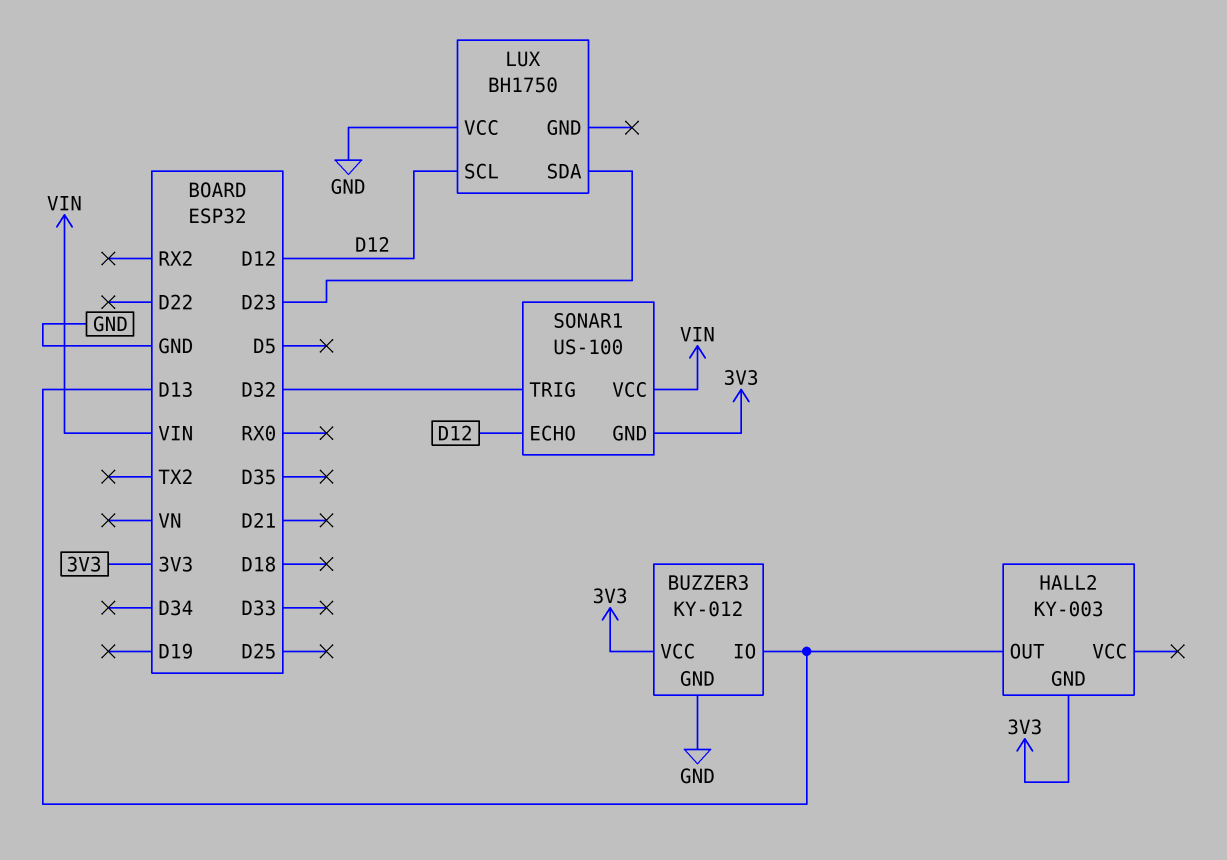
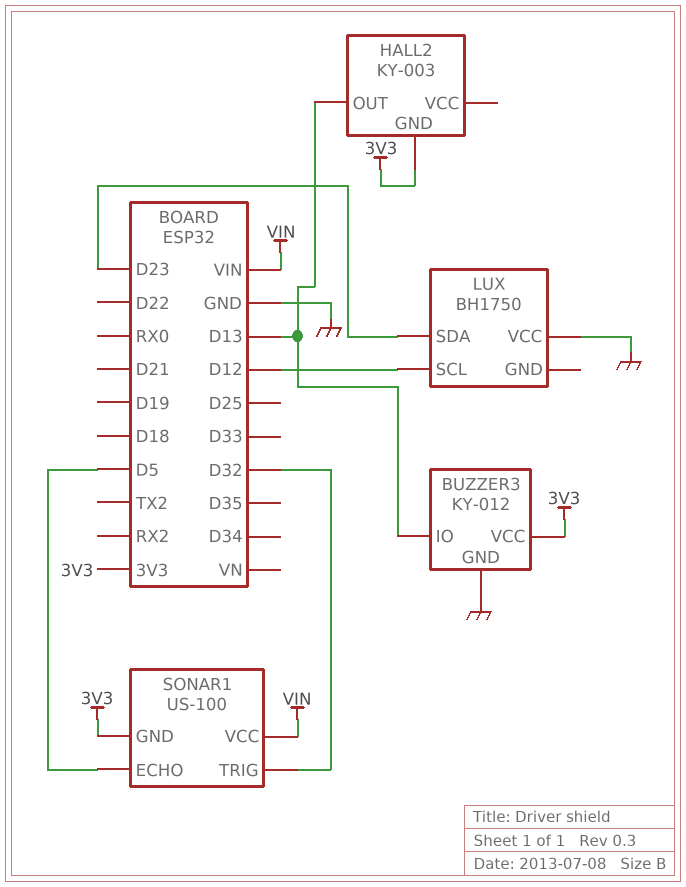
SONAR1 pin ECHO: D12 -> D5

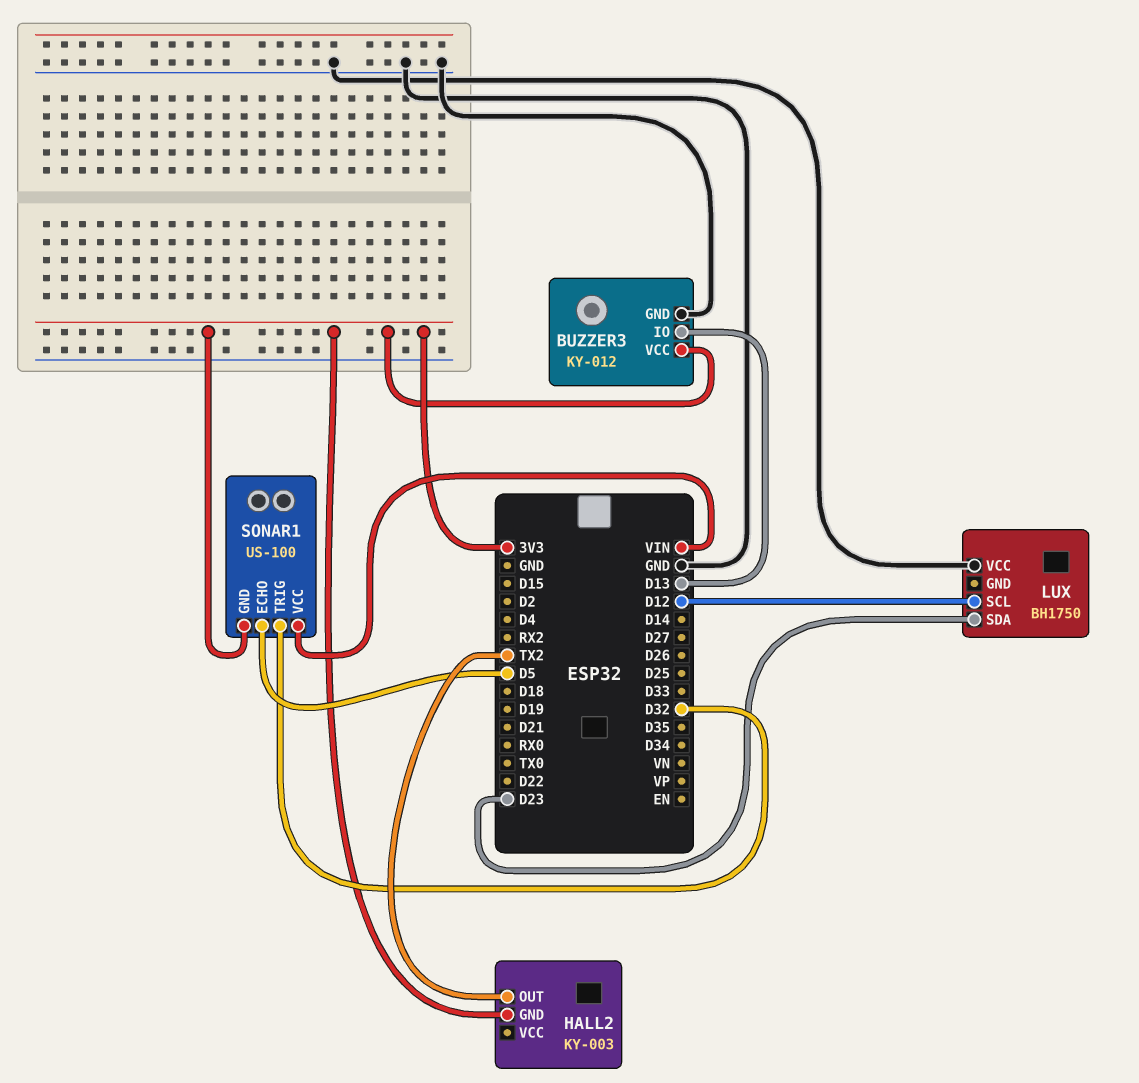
HALL2 pin OUT: D13 -> TX2

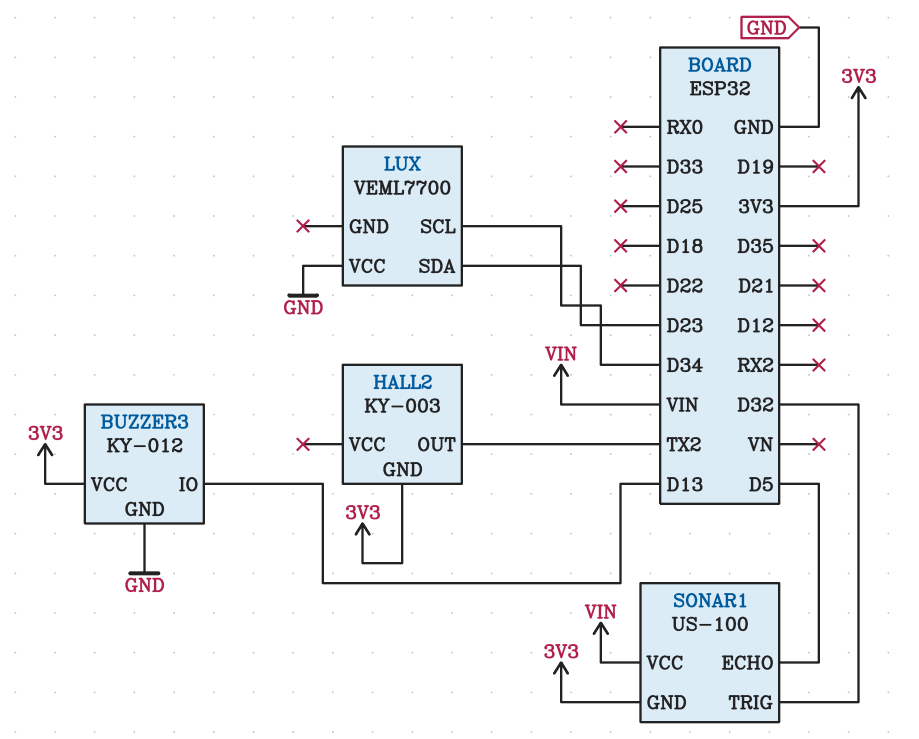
LUX: BH1750 -> VEML7700
LUX pin SCL: D12 -> D34

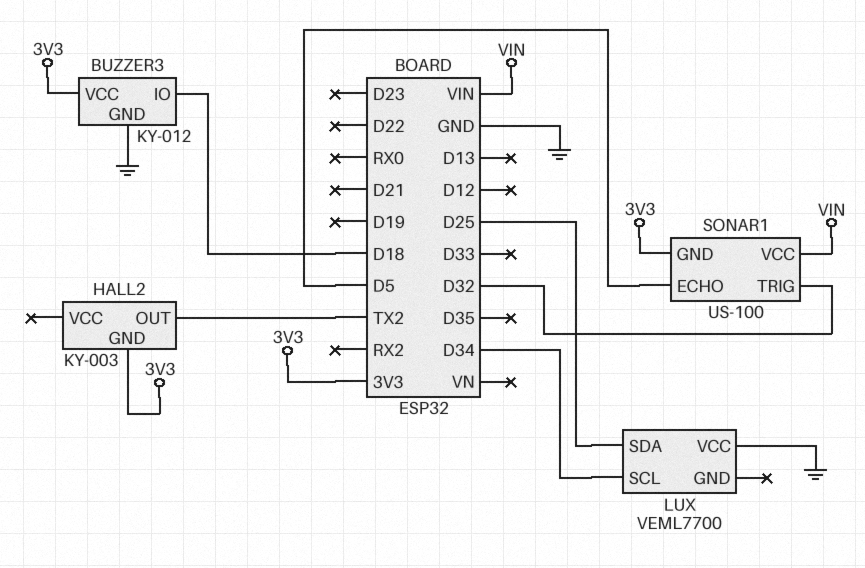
BUZZER3 pin IO: D13 -> D18
LUX pin SDA: D23 -> D25

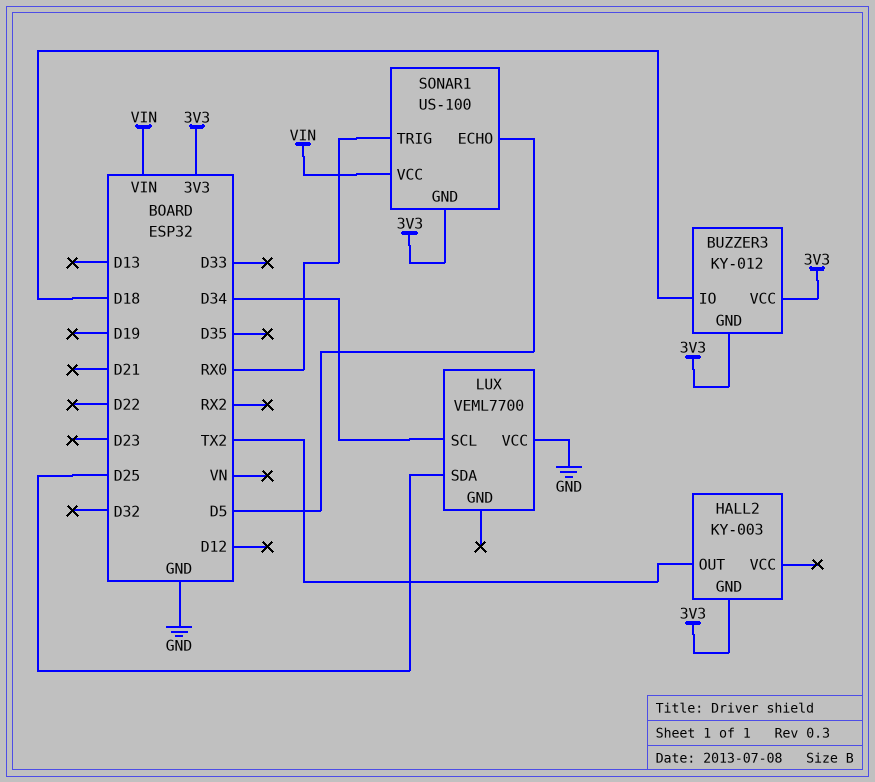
BUZZER3 pin GND: GND -> 3V3
SONAR1 pin TRIG: D32 -> RX0

